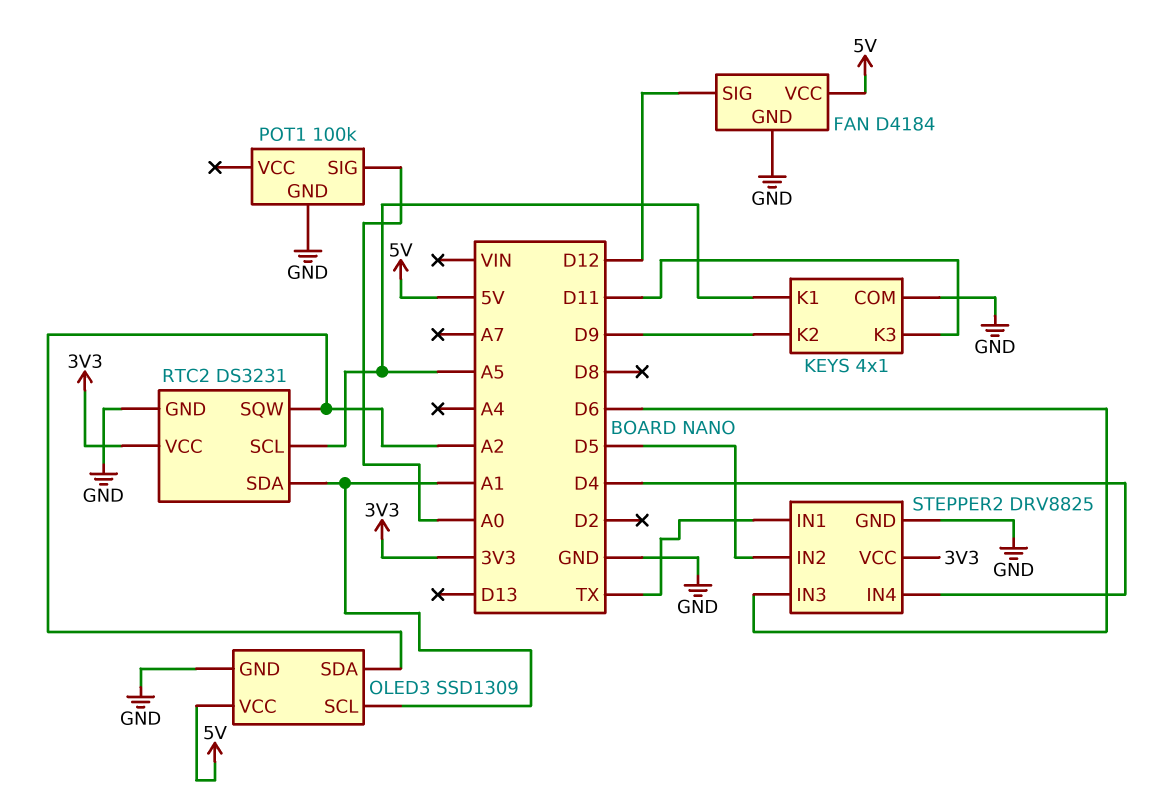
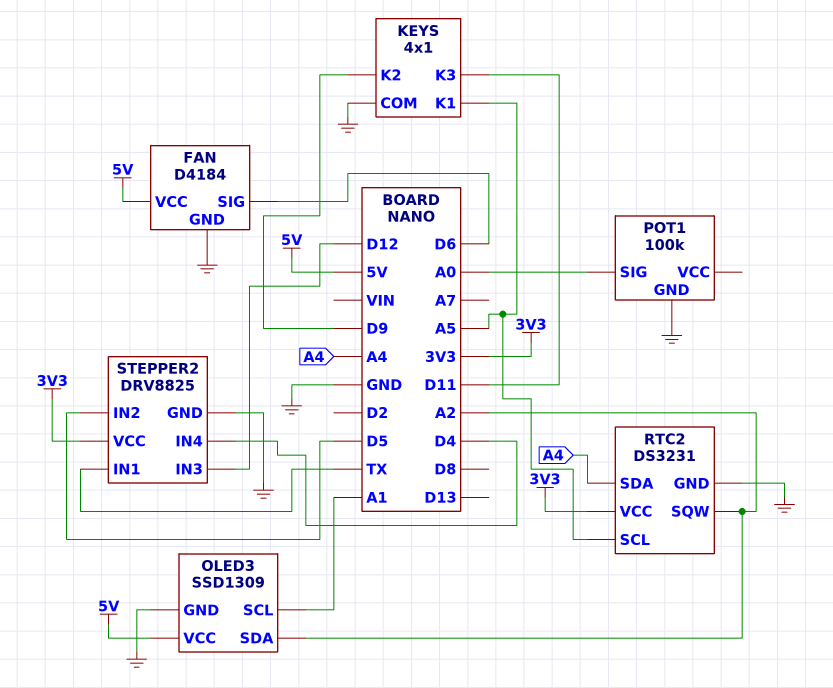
FAN pin SIG: D12 -> D6
RTC2 pin SDA: A1 -> A4
STEPPER2 pin IN3: D6 -> D12

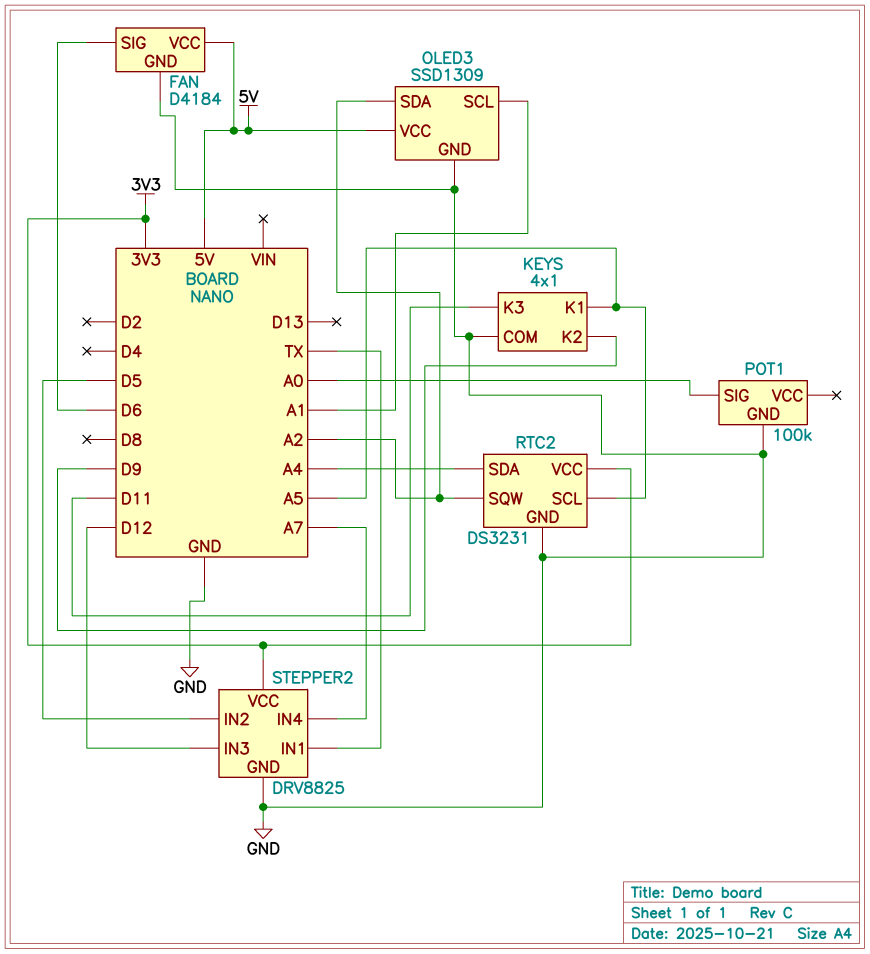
STEPPER2 pin IN4: D4 -> A7

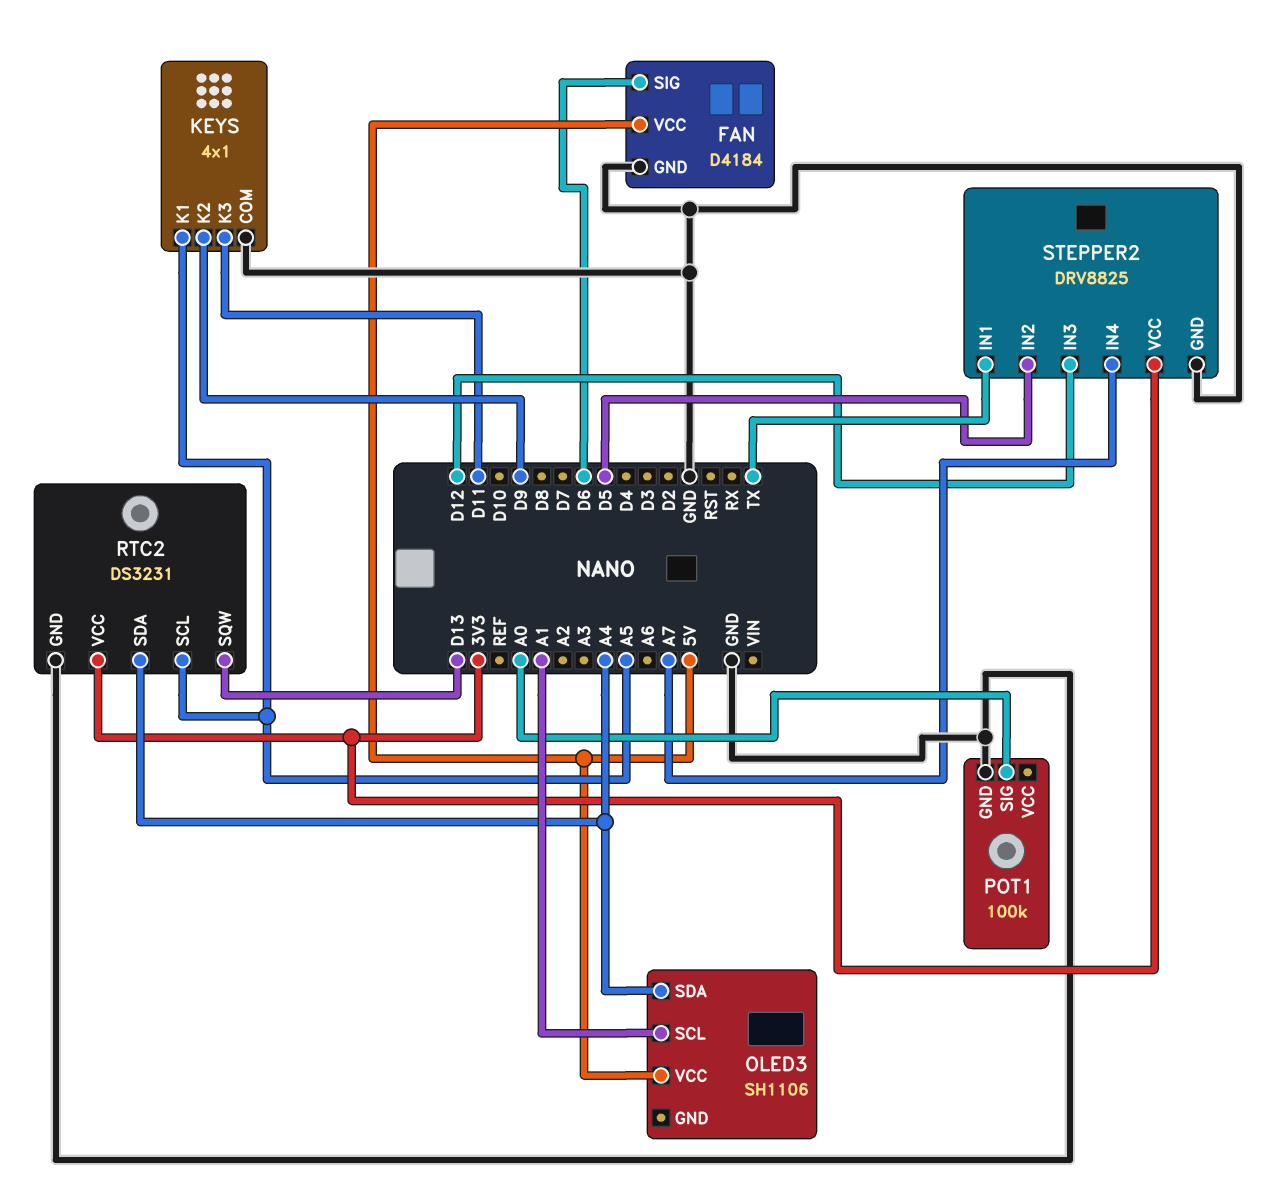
OLED3: SSD1309 -> SH1106
OLED3 pin GND: GND -> none
OLED3 pin SDA: A2 -> A4
RTC2 pin SQW: A2 -> D13

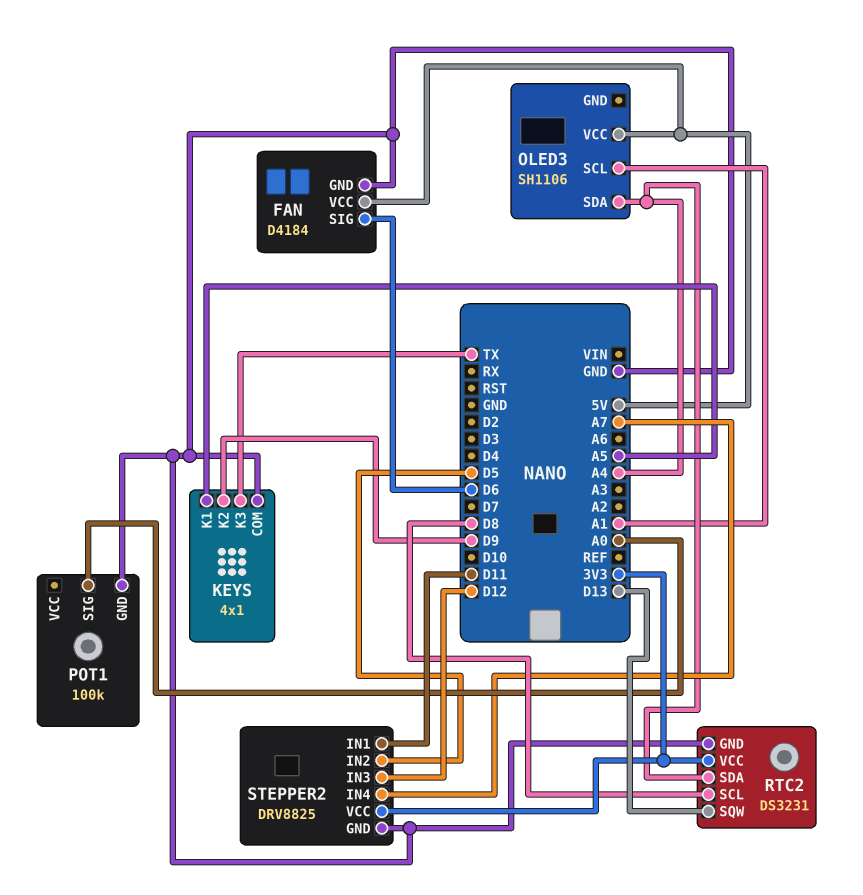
KEYS pin K3: D11 -> TX
RTC2 pin SCL: A5 -> D8
STEPPER2 pin IN1: TX -> D11

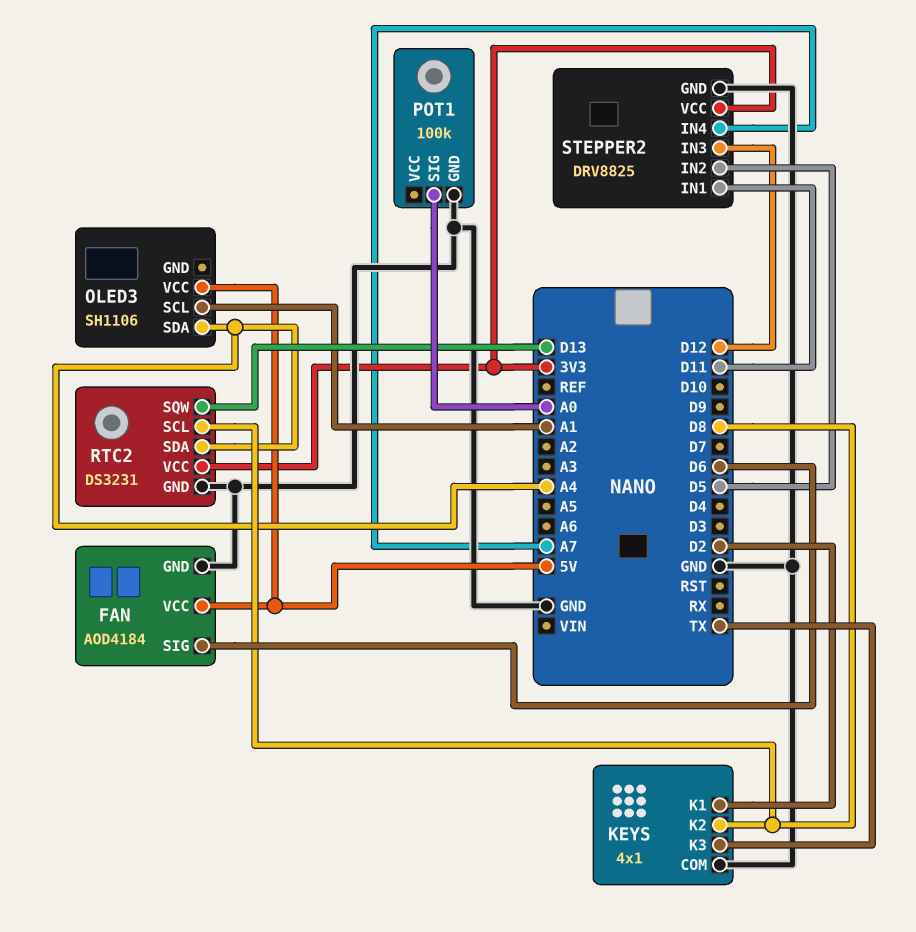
FAN: D4184 -> AOD4184
KEYS pin K1: A5 -> D2
KEYS pin K2: D9 -> D8

